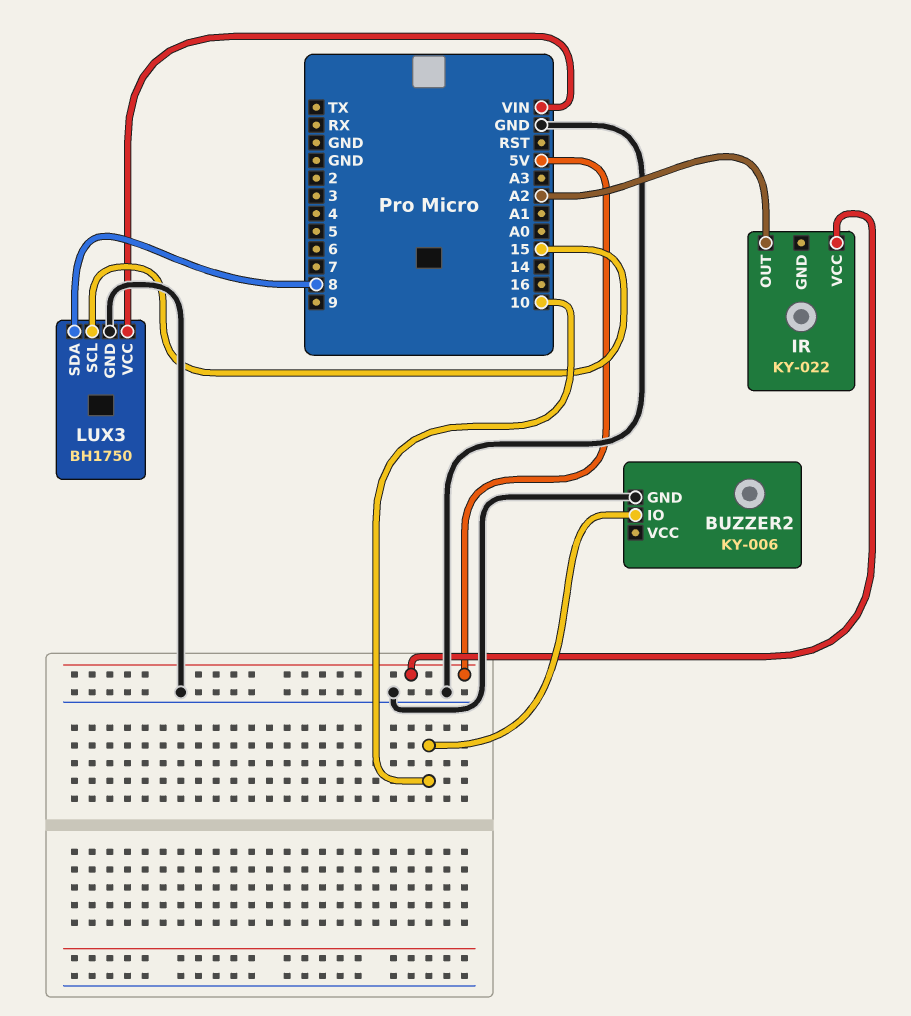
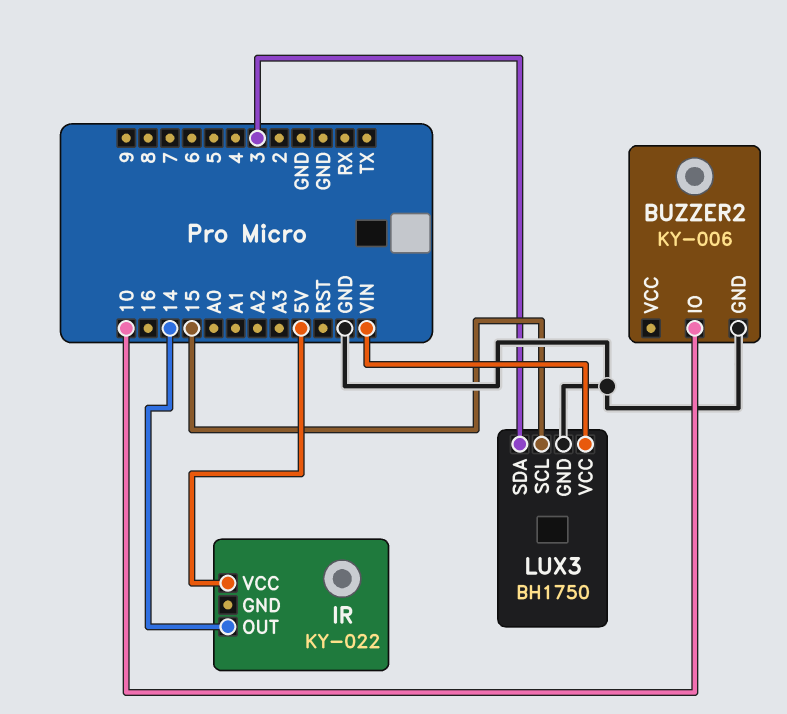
IR pin OUT: A2 -> 14
LUX3 pin SDA: 8 -> 3

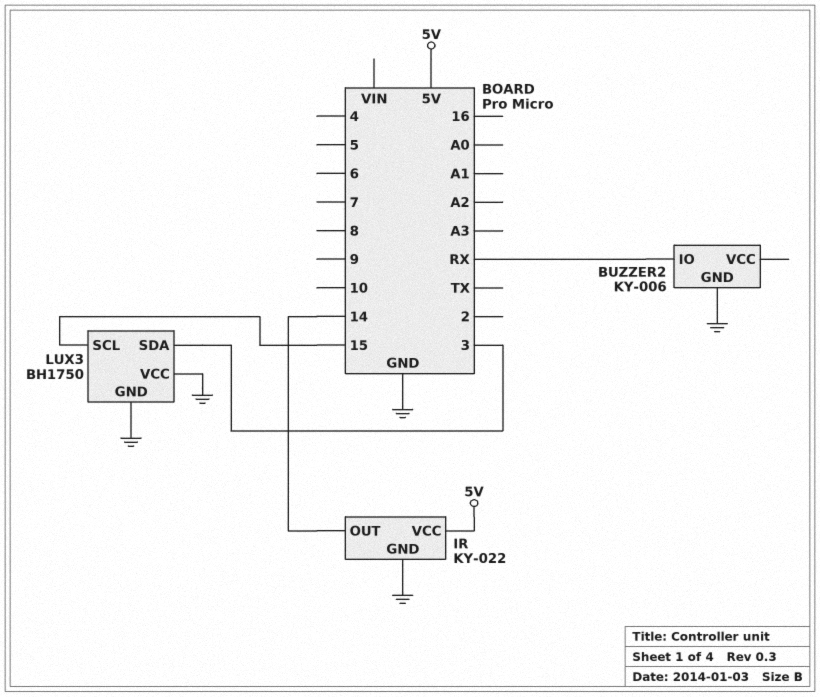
BUZZER2 pin IO: 10 -> RX
IR pin GND: none -> GND
LUX3 pin VCC: VIN -> GND

